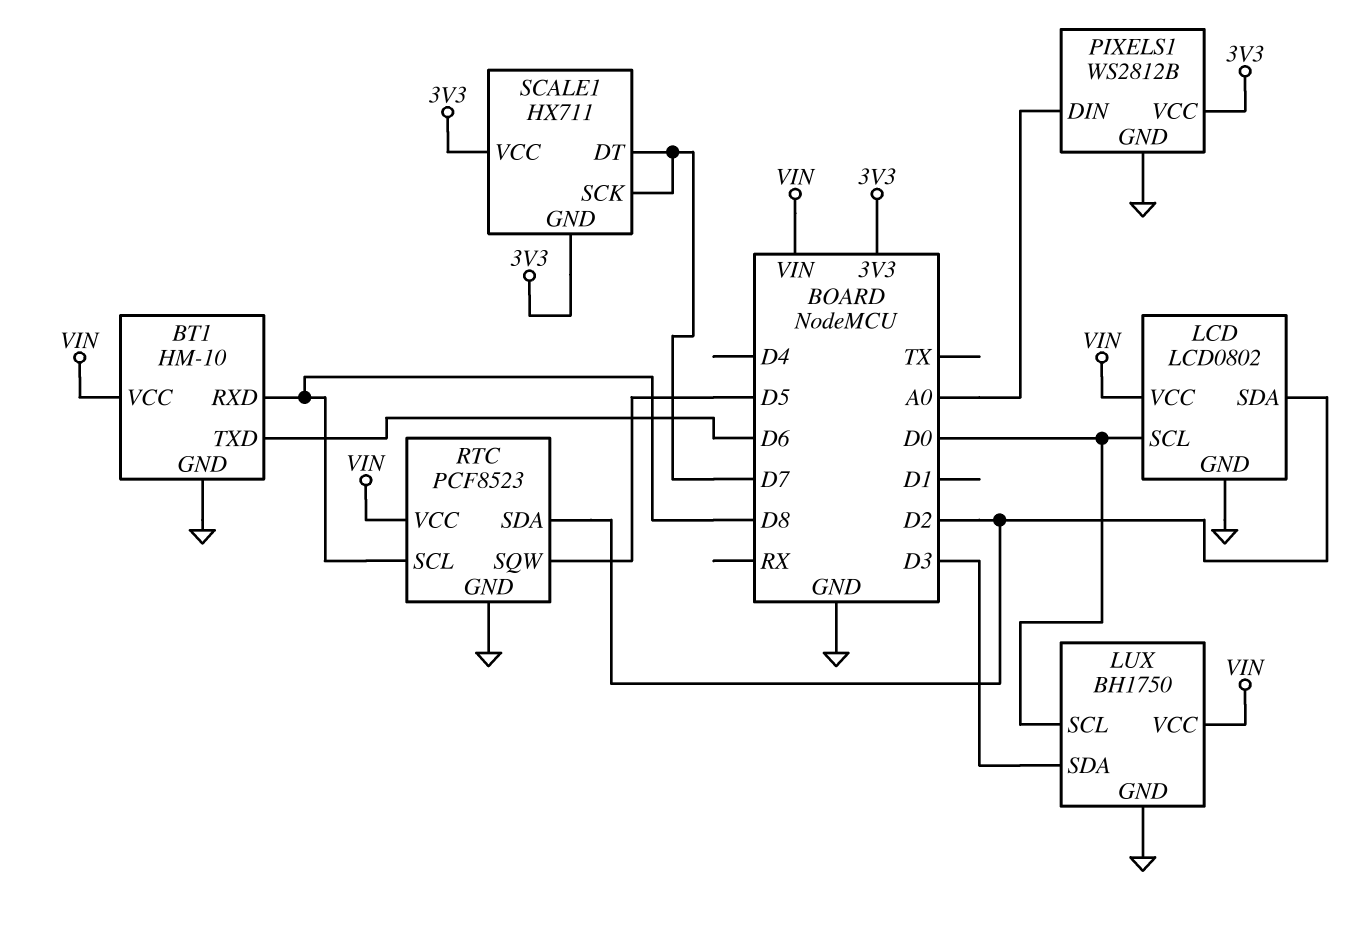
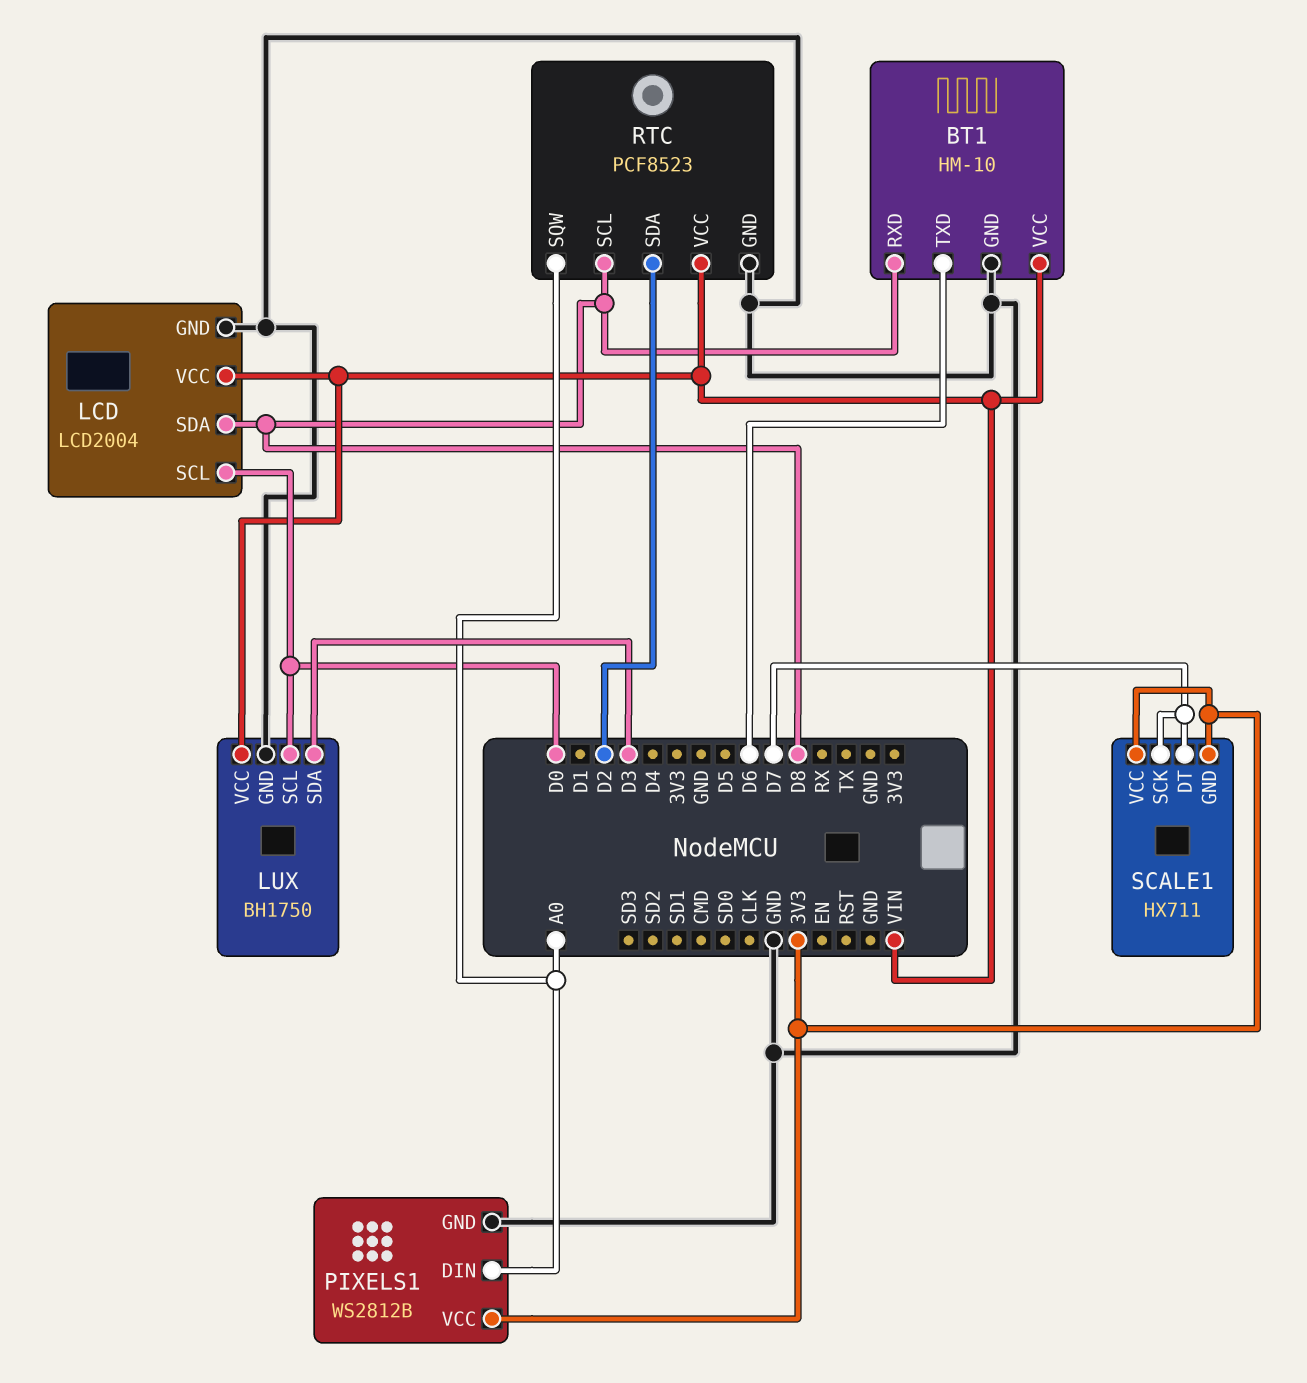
LCD: LCD0802 -> LCD2004
LCD pin SDA: D2 -> D8
RTC pin SQW: D5 -> A0

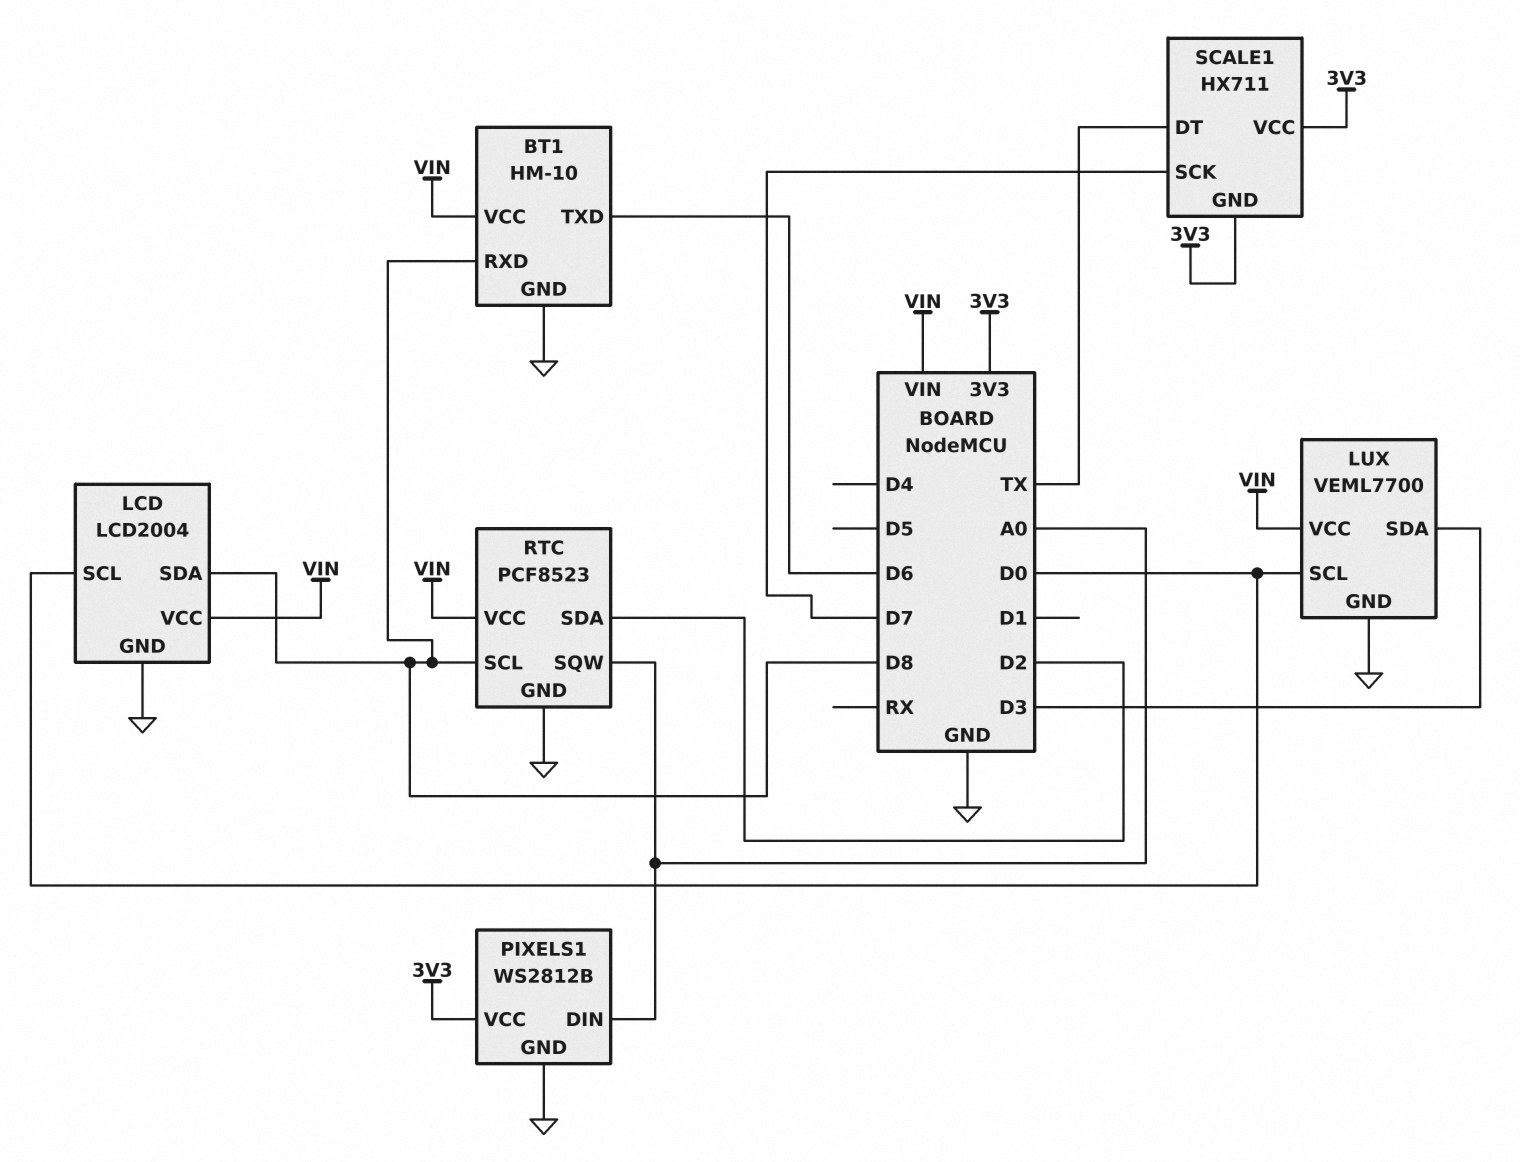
LUX: BH1750 -> VEML7700
SCALE1 pin DT: D7 -> TX

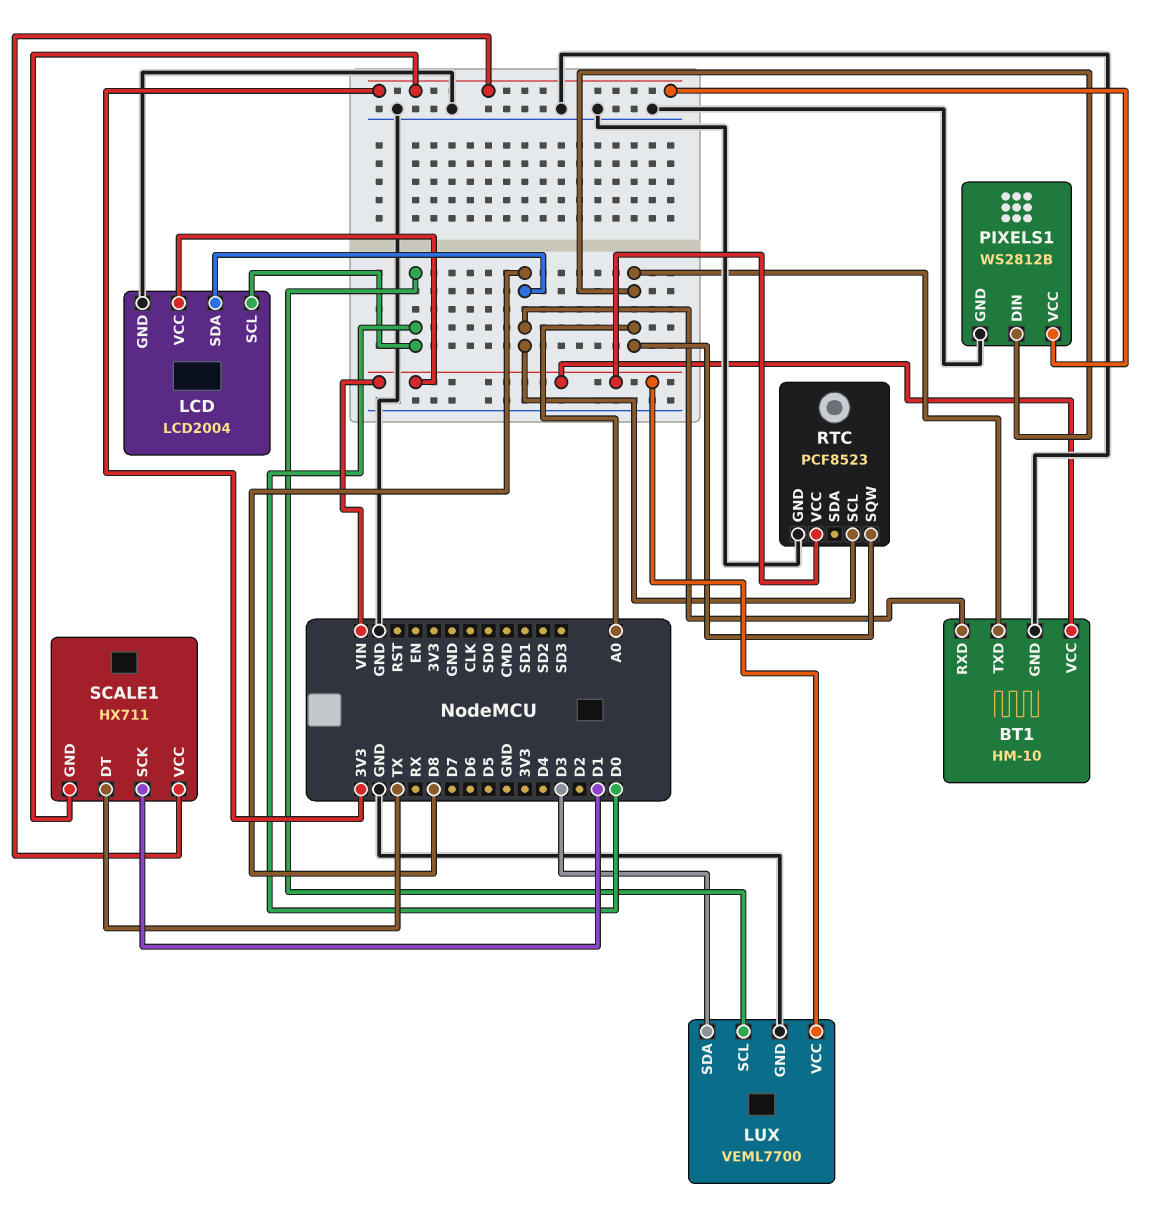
BT1 pin TXD: D6 -> A0
RTC pin SDA: D2 -> none
SCALE1 pin SCK: D7 -> D1

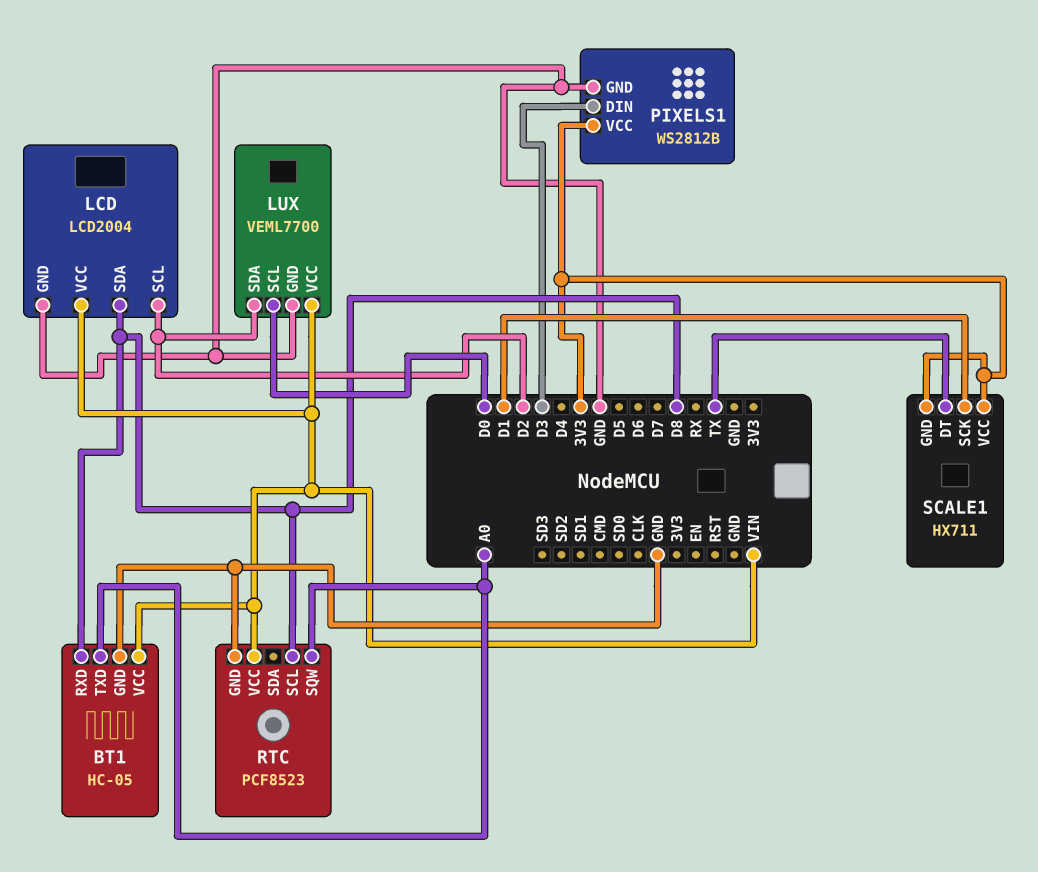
BT1: HM-10 -> HC-05
LCD pin SCL: D0 -> D2
LUX pin SDA: D3 -> D2
PIXELS1 pin DIN: A0 -> D3

